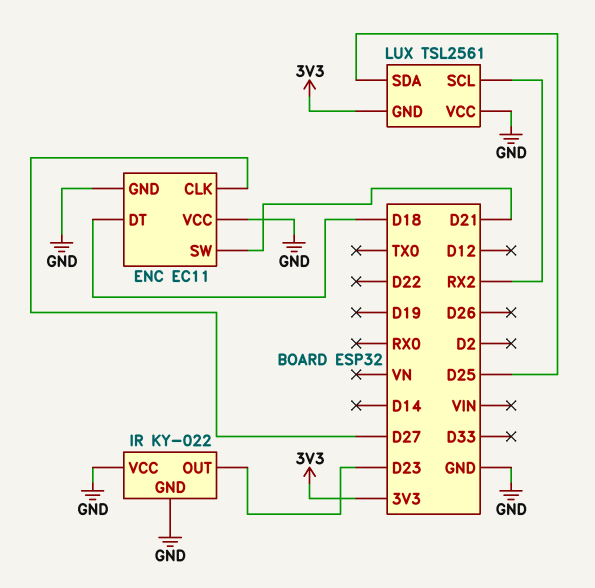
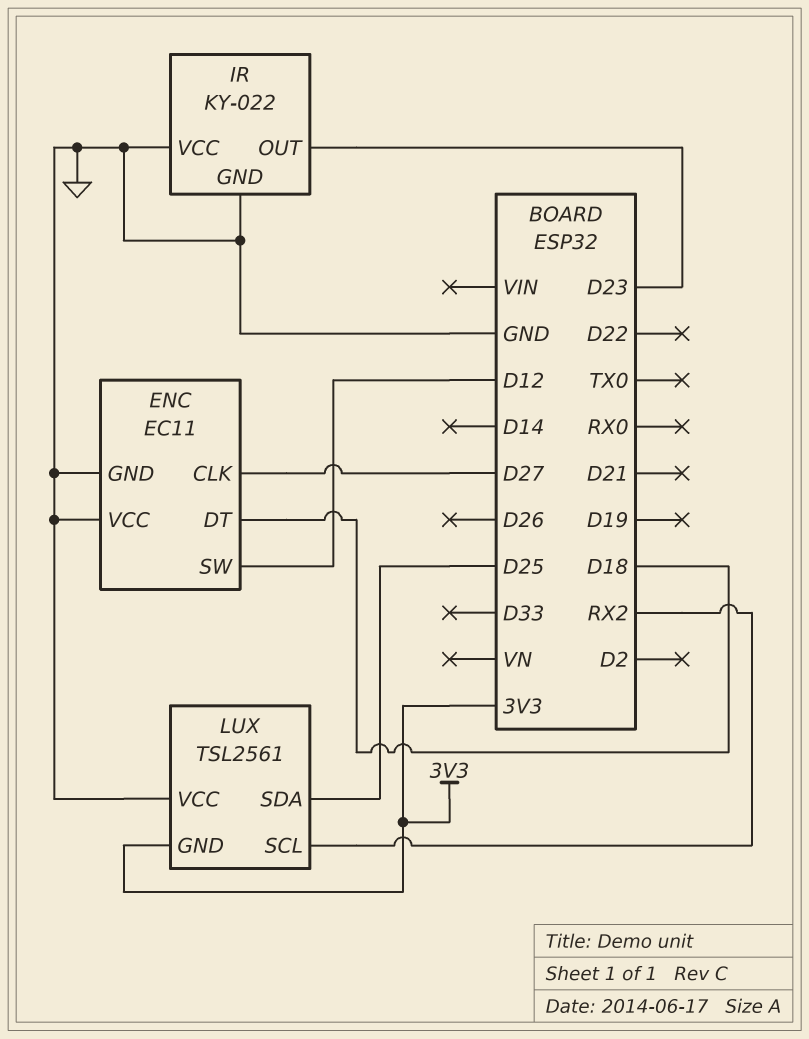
ENC pin SW: D21 -> D12

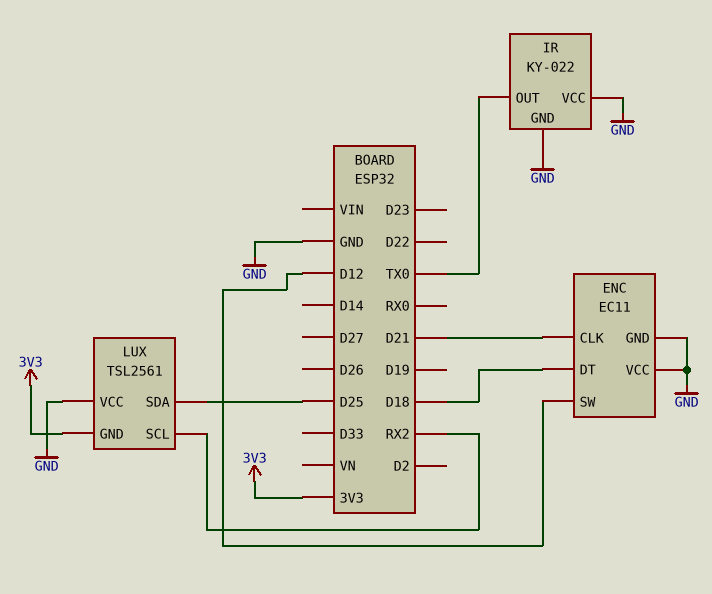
ENC pin CLK: D27 -> D21
IR pin OUT: D23 -> TX0

